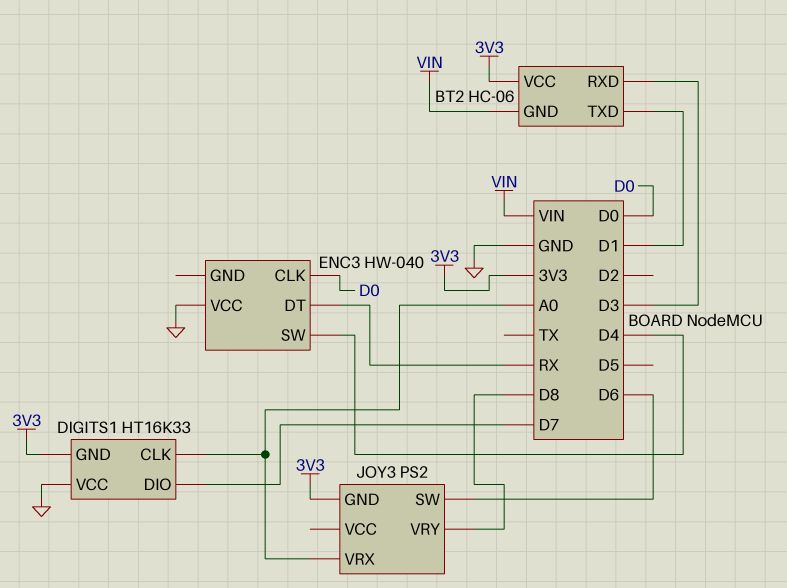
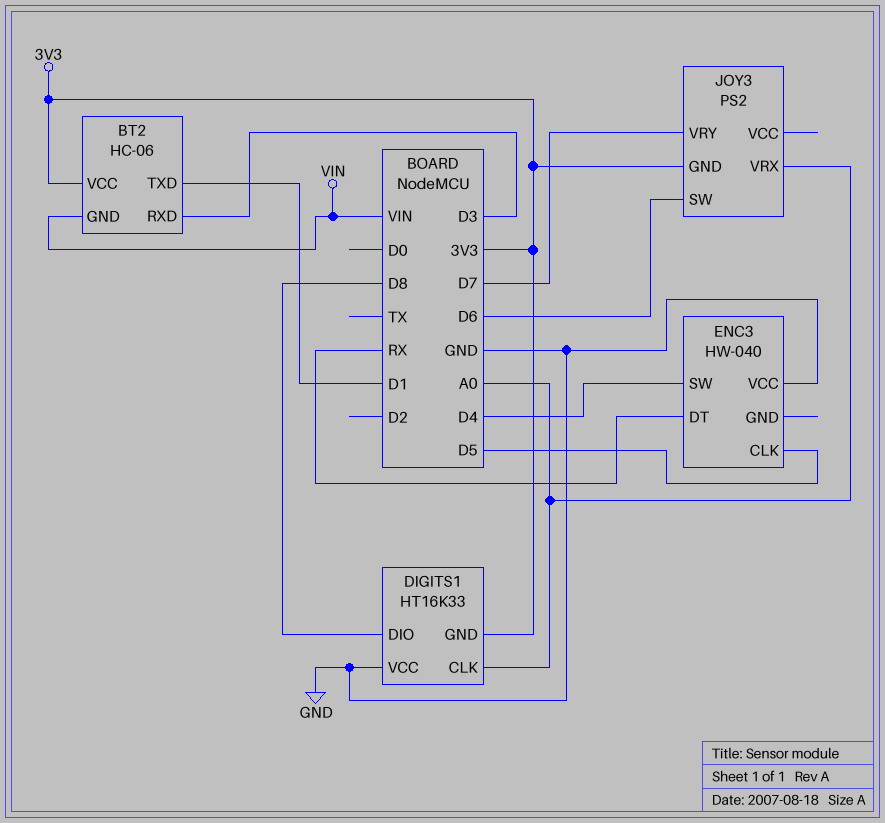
DIGITS1 pin DIO: D7 -> D8
ENC3 pin CLK: D0 -> D5
JOY3 pin VRY: D8 -> D7

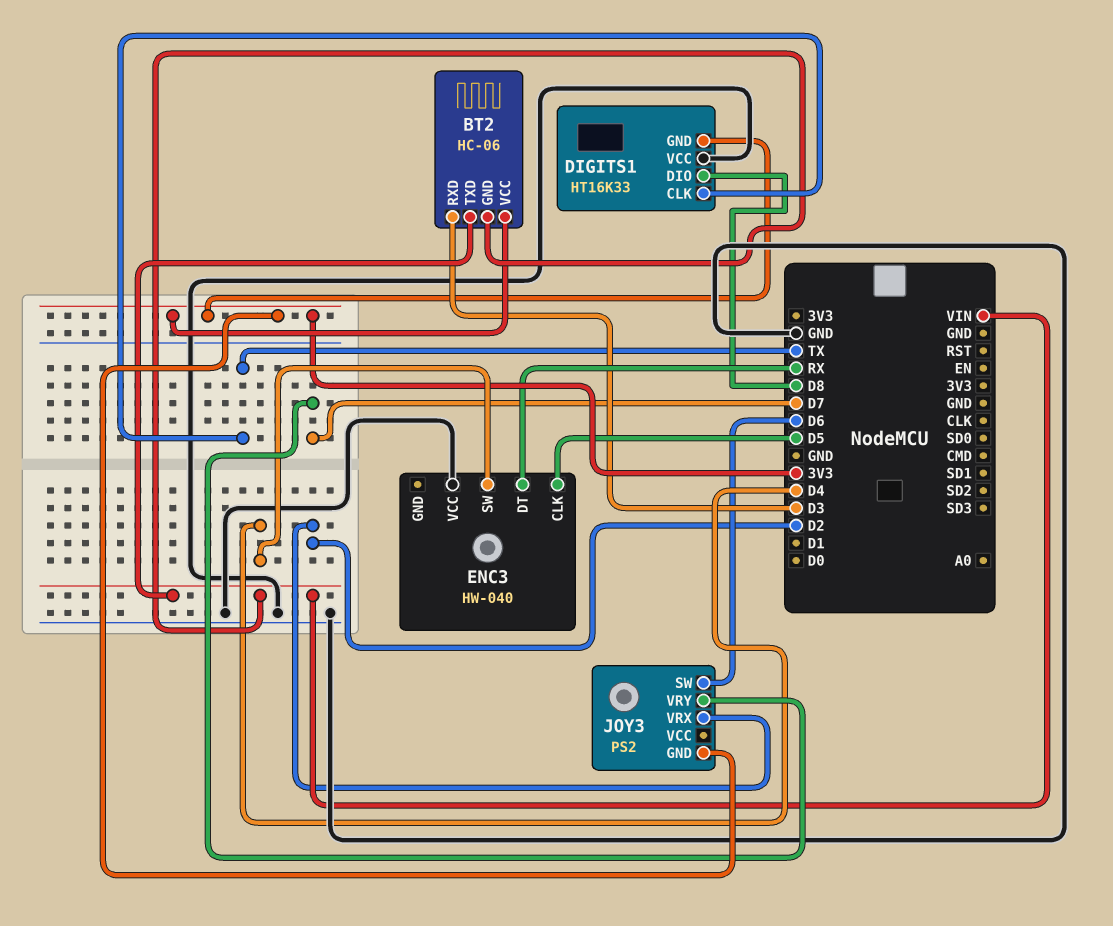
BT2 pin TXD: D1 -> VIN
DIGITS1 pin CLK: A0 -> TX
JOY3 pin VRX: A0 -> D2

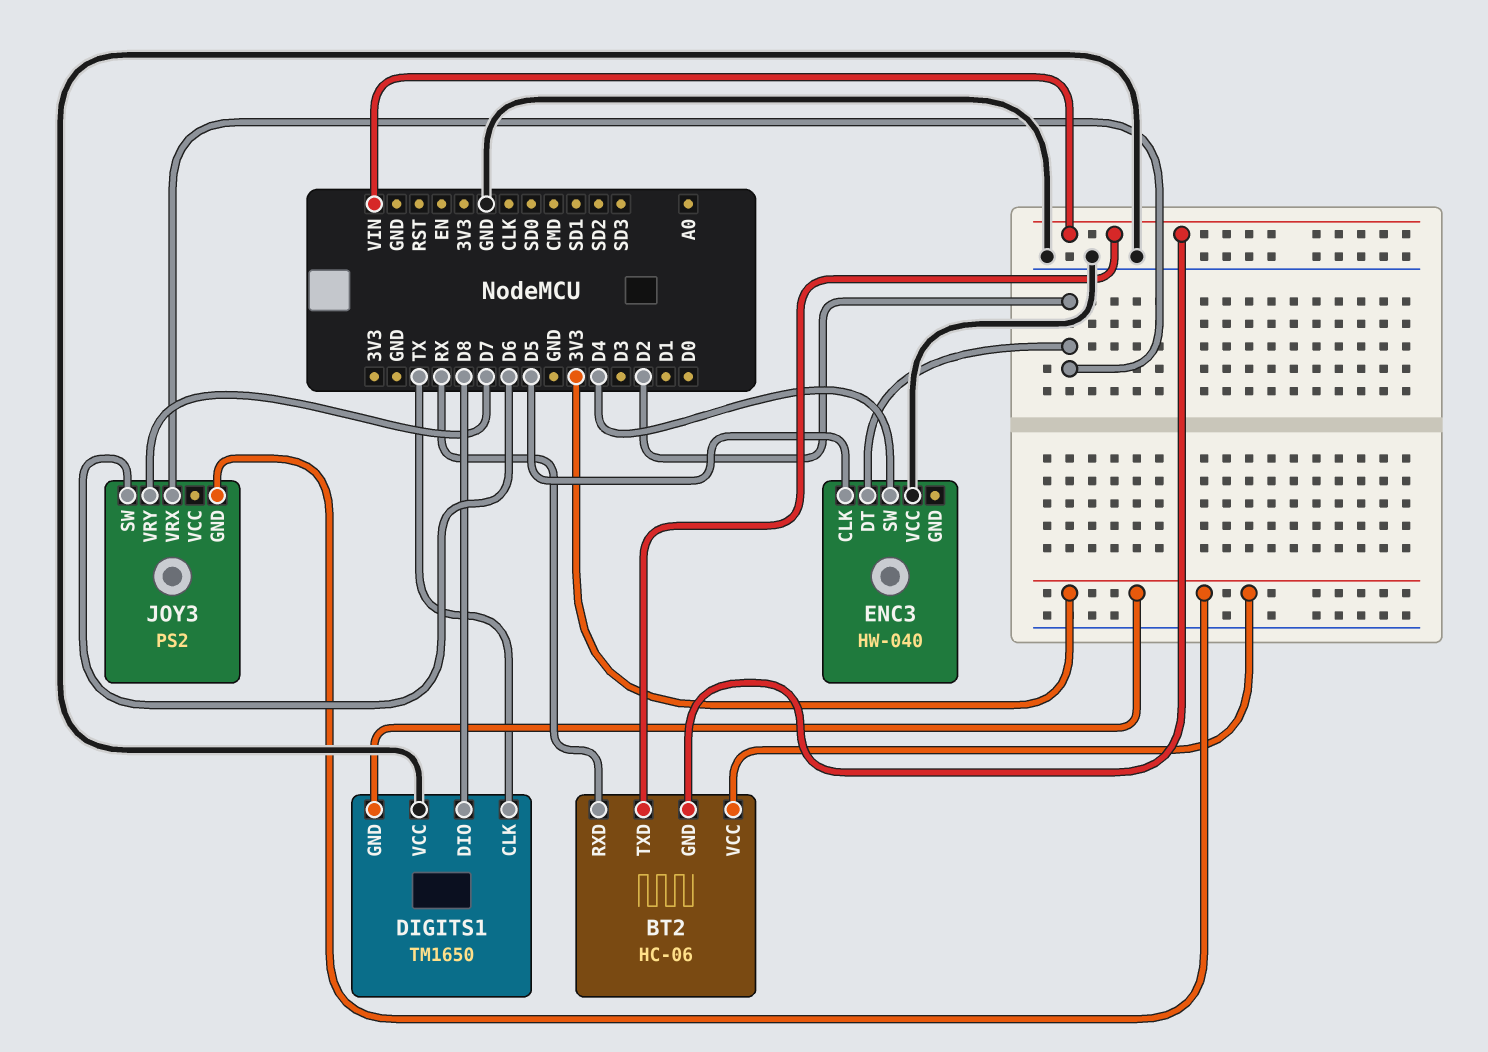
BT2 pin RXD: D3 -> RX
DIGITS1: HT16K33 -> TM1650
ENC3 pin DT: RX -> D2

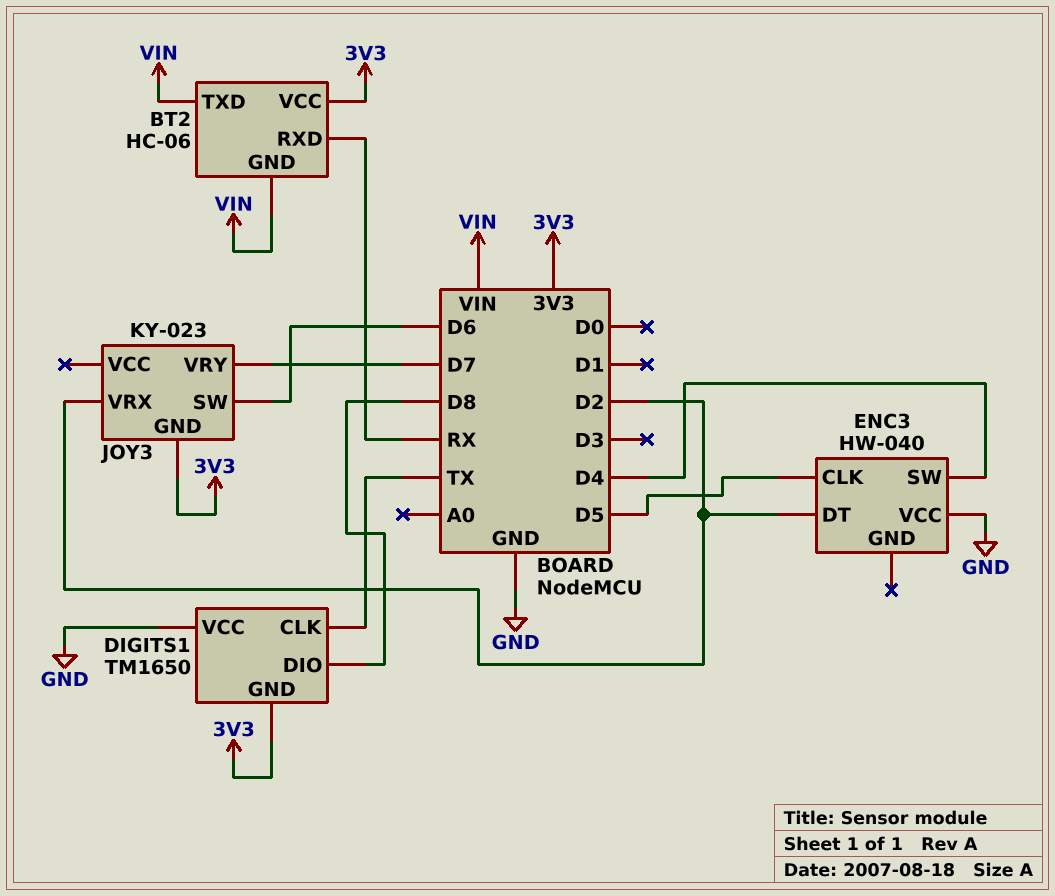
JOY3: PS2 -> KY-023

